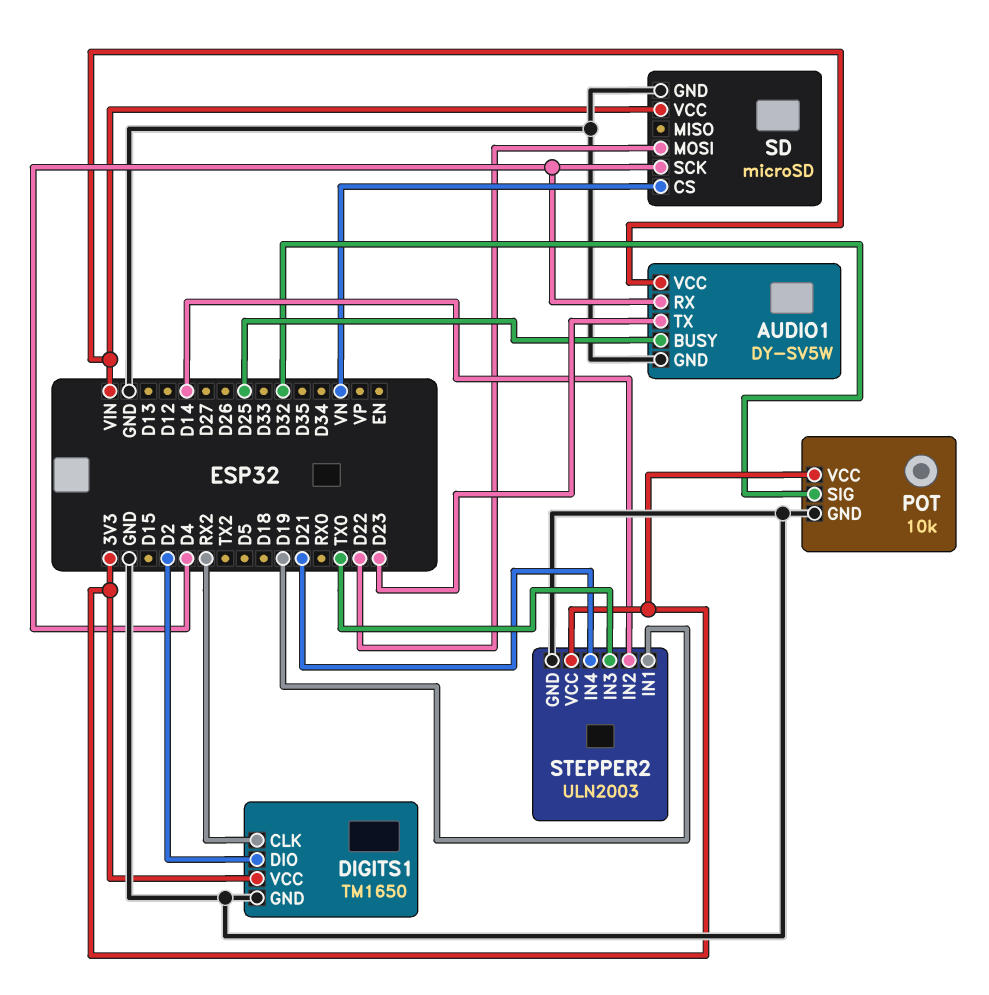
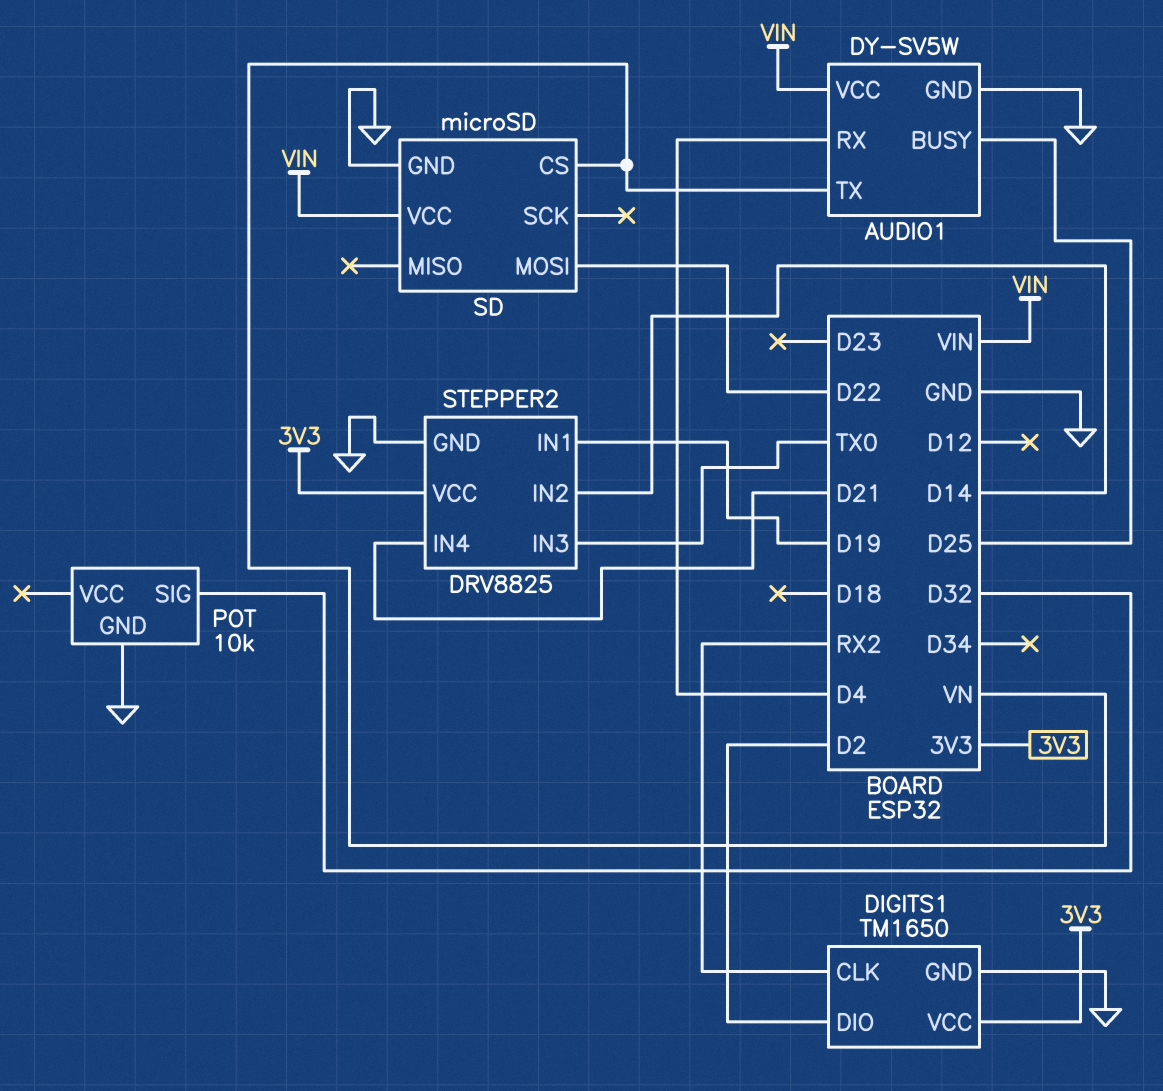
AUDIO1 pin TX: D23 -> VN
POT pin VCC: 3V3 -> none
SD pin SCK: D4 -> none
STEPPER2: ULN2003 -> DRV8825

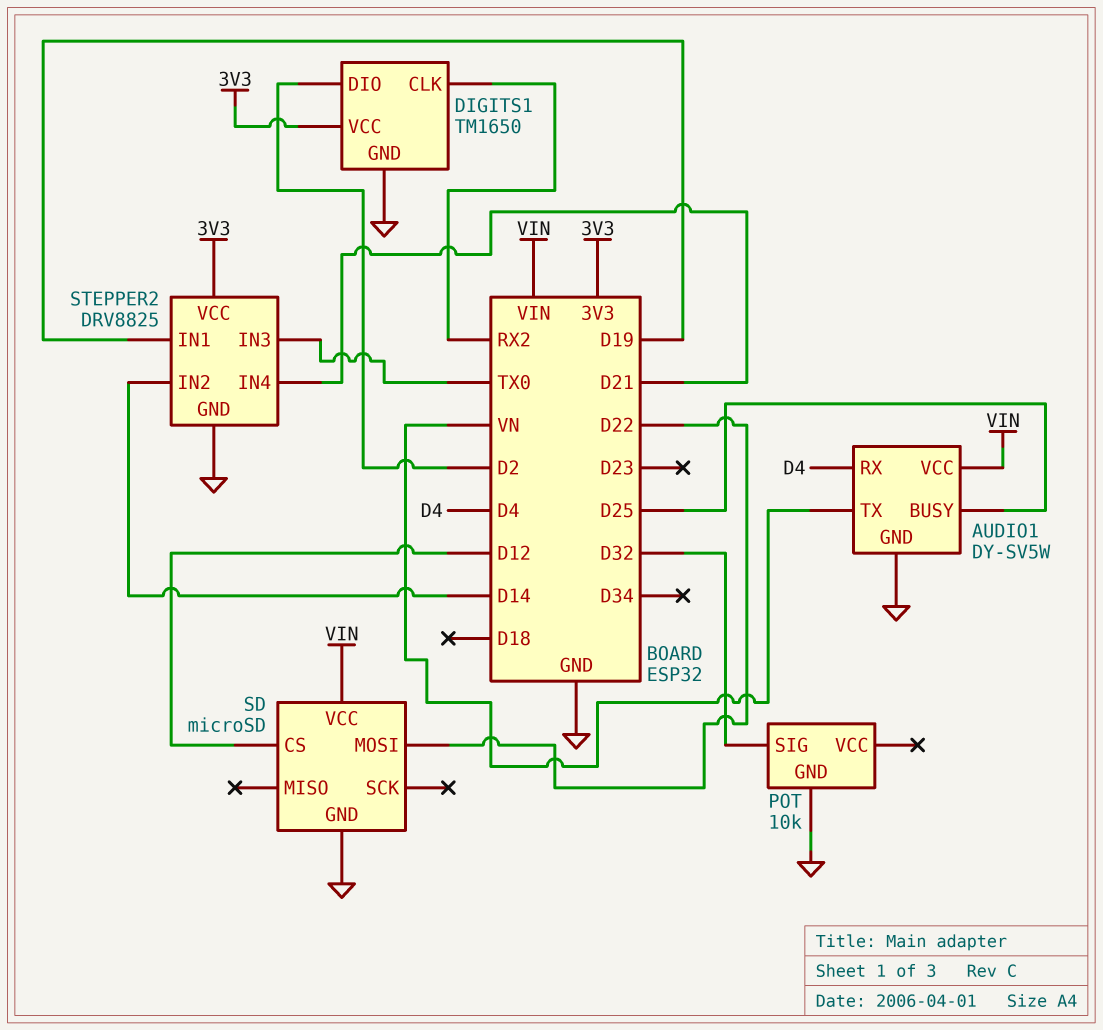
SD pin CS: VN -> D12

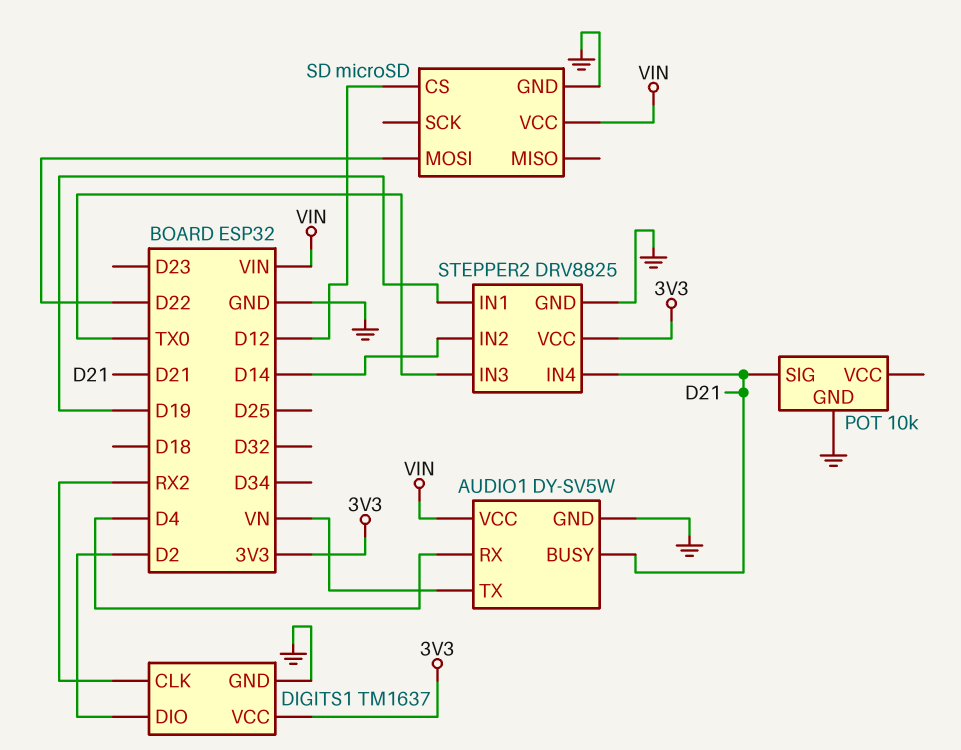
AUDIO1 pin BUSY: D25 -> D21
DIGITS1: TM1650 -> TM1637
POT pin SIG: D32 -> D21

